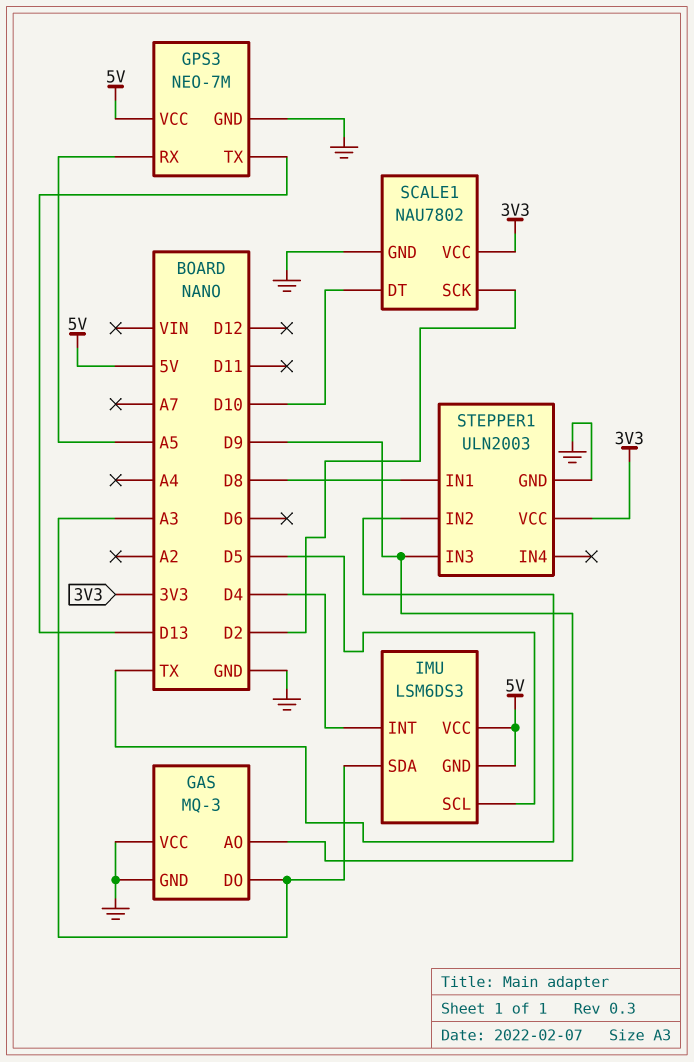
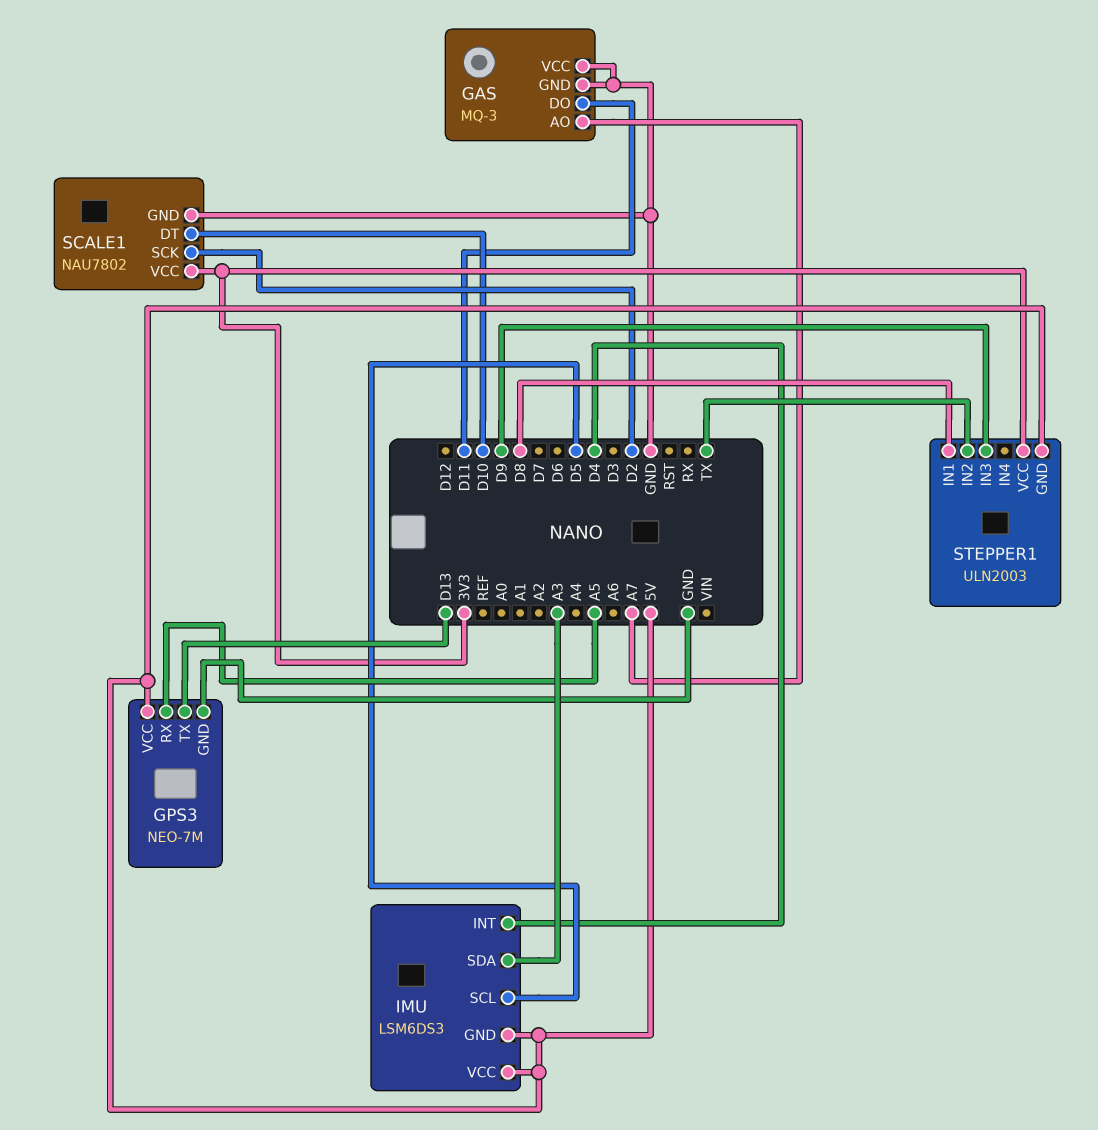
GAS pin AO: D9 -> A7
GAS pin DO: A3 -> D11
STEPPER1 pin GND: GND -> 5V

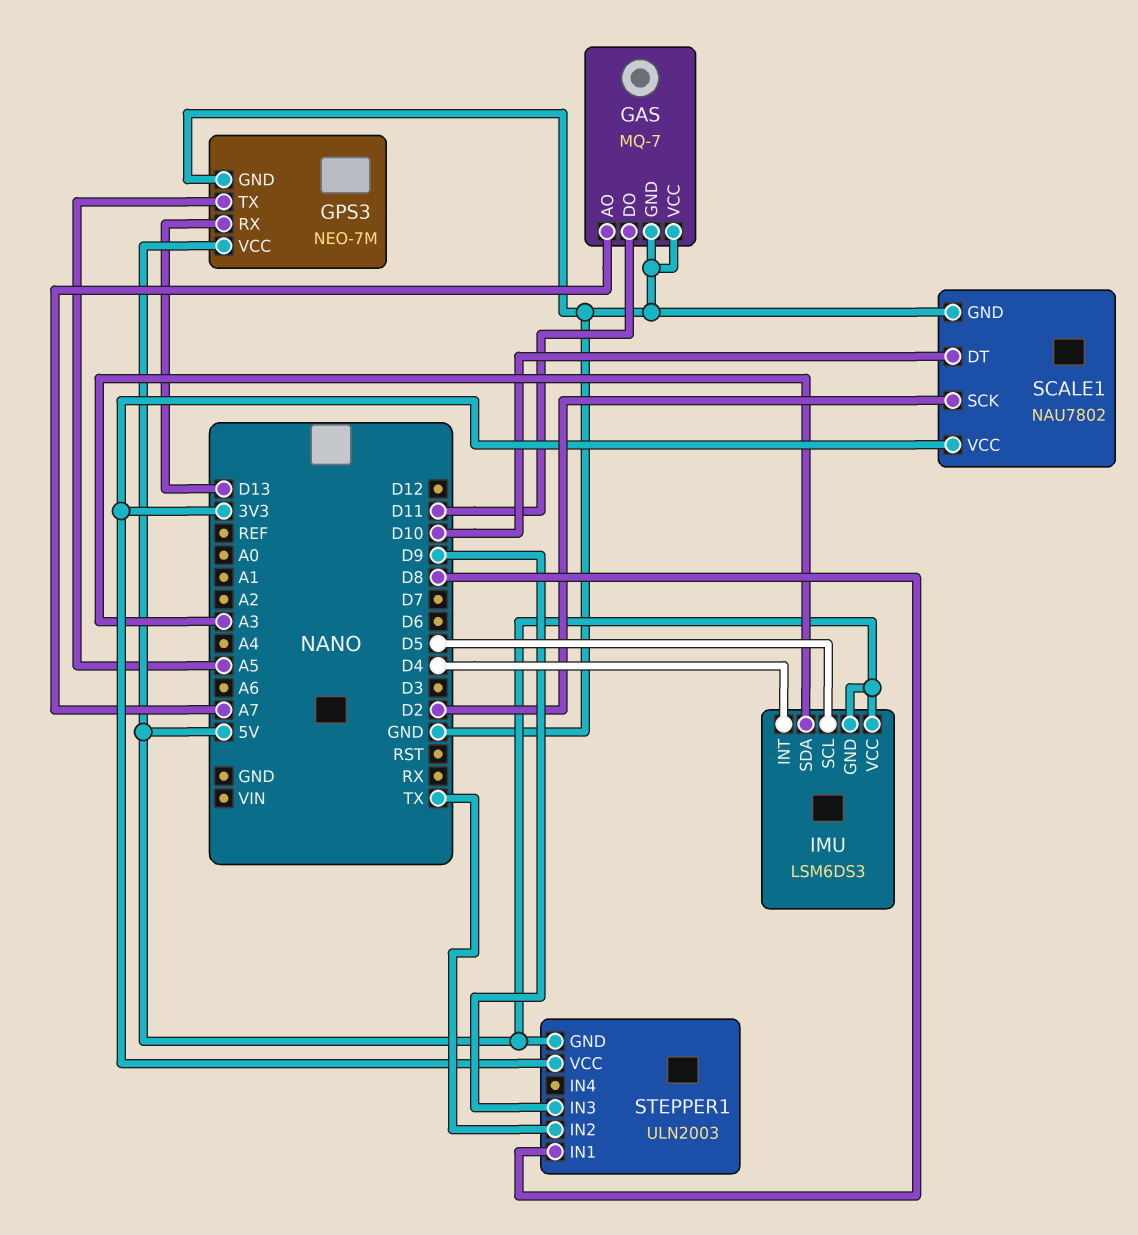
GAS: MQ-3 -> MQ-7
GPS3 pin RX: A5 -> D13
GPS3 pin TX: D13 -> A5

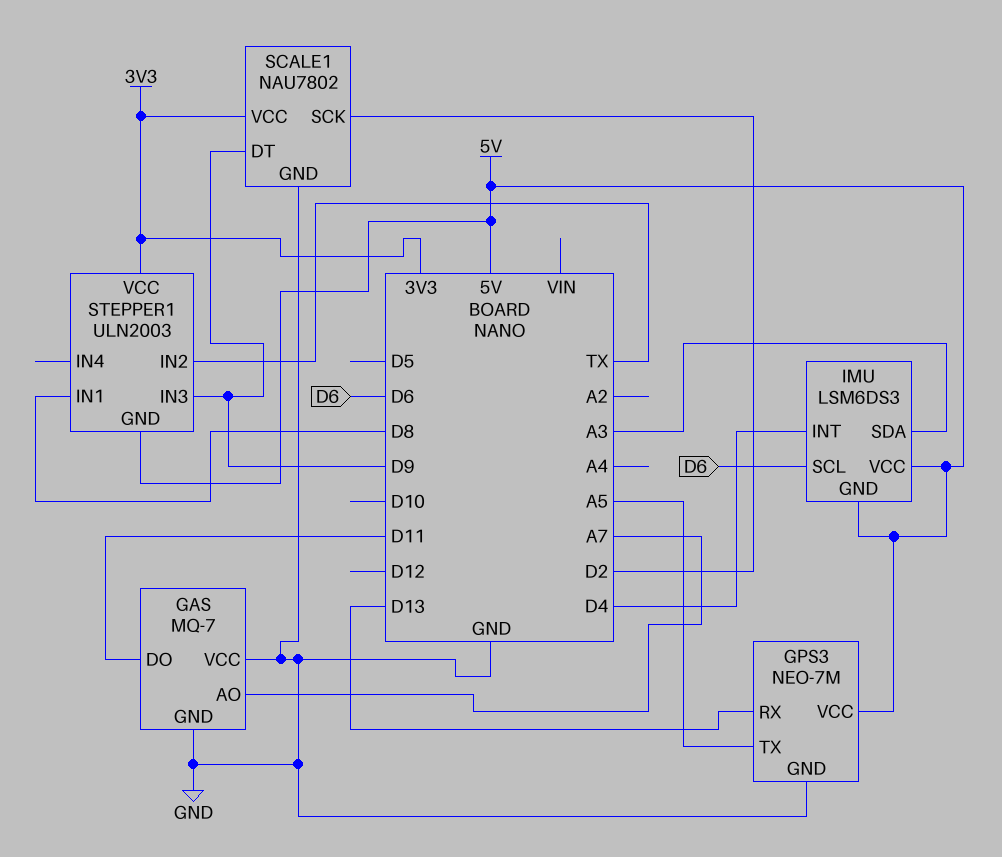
IMU pin SCL: D5 -> D6
SCALE1 pin DT: D10 -> D9

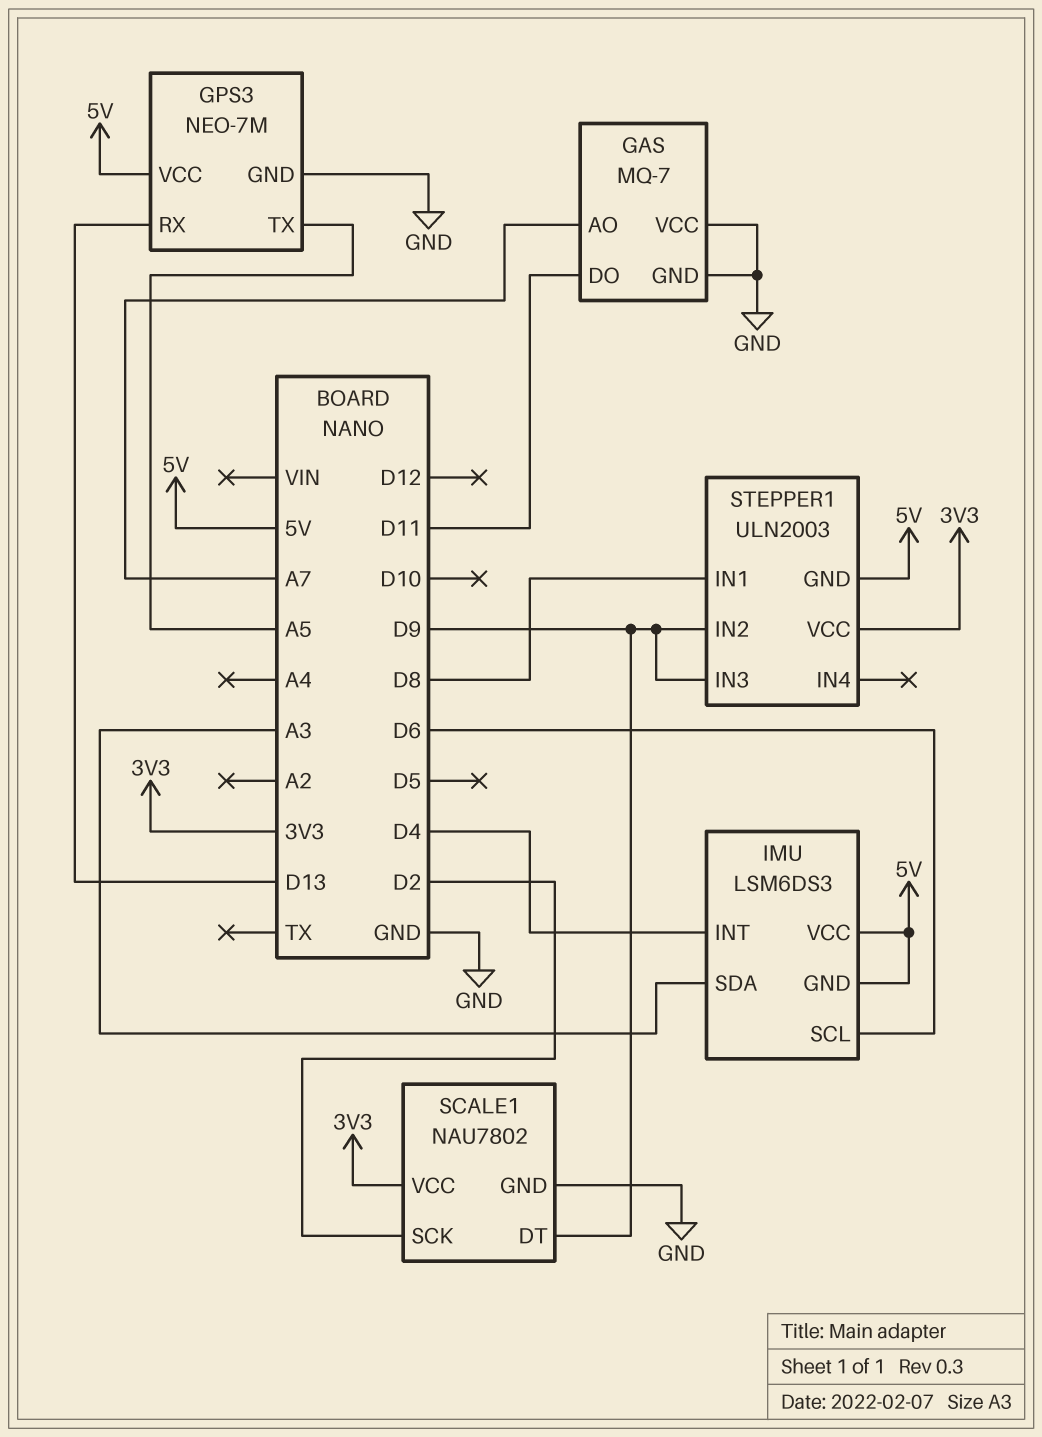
STEPPER1 pin IN2: TX -> D9

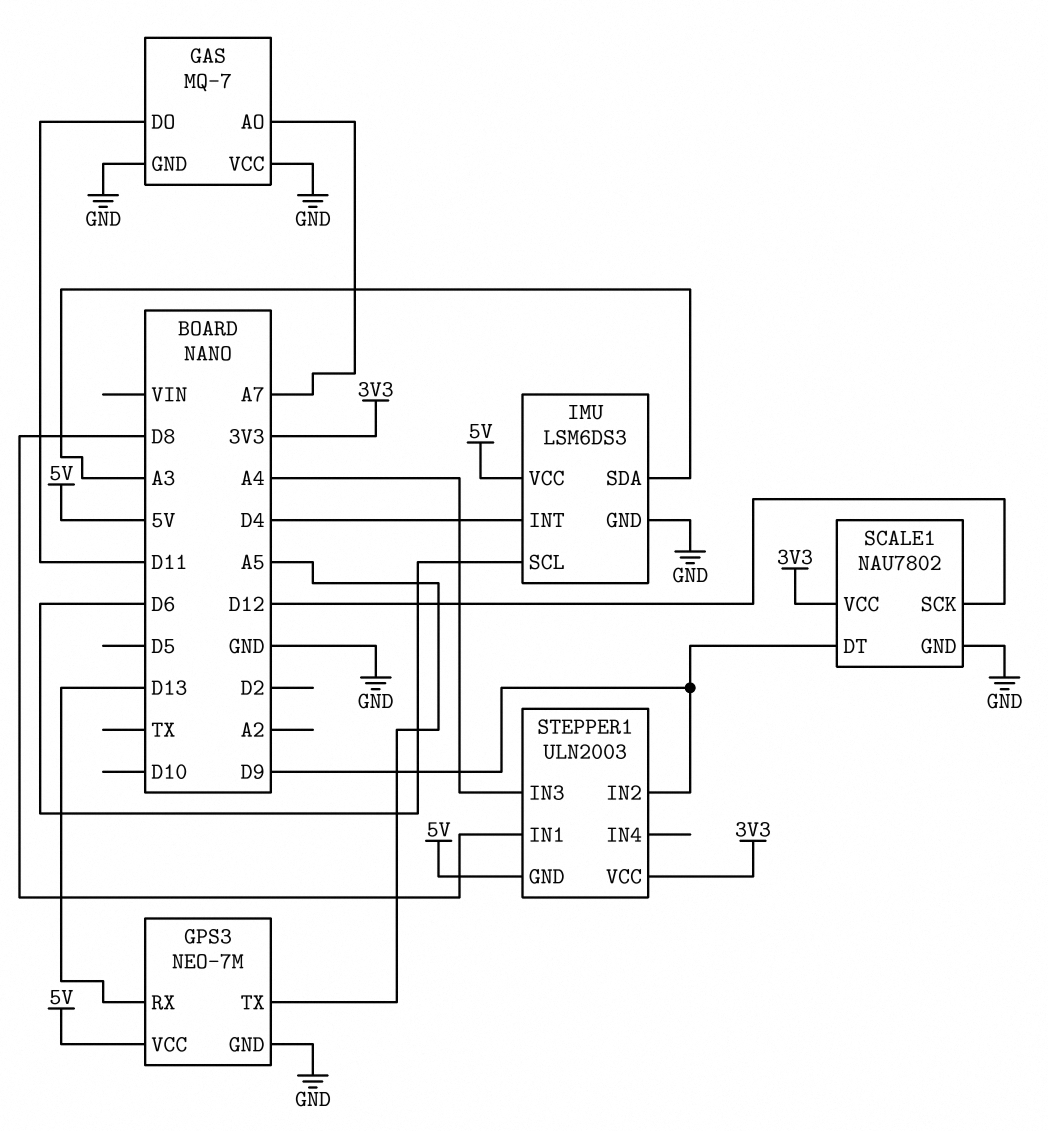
IMU pin GND: 5V -> GND
SCALE1 pin SCK: D2 -> D12
STEPPER1 pin IN3: D9 -> A4

